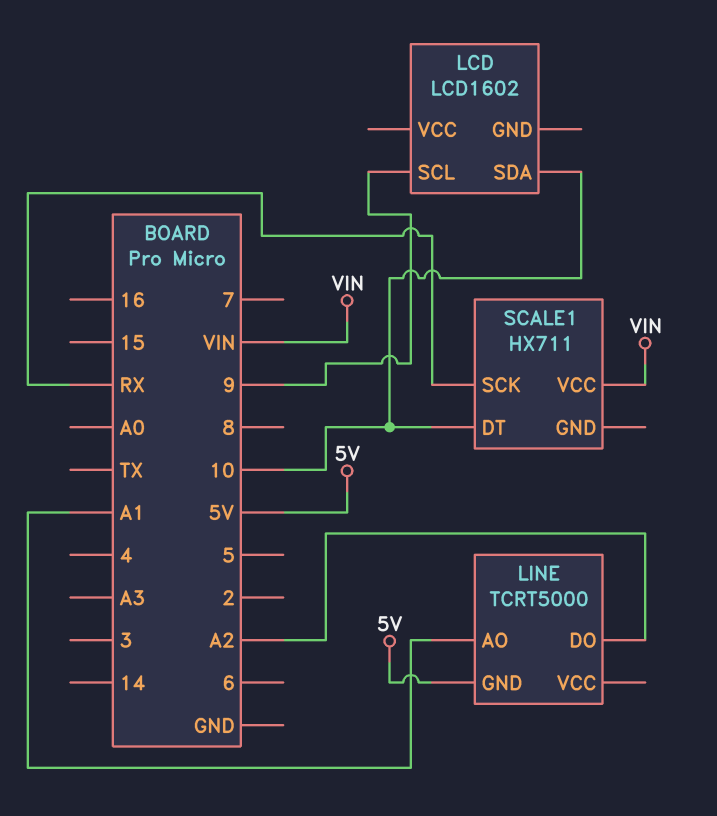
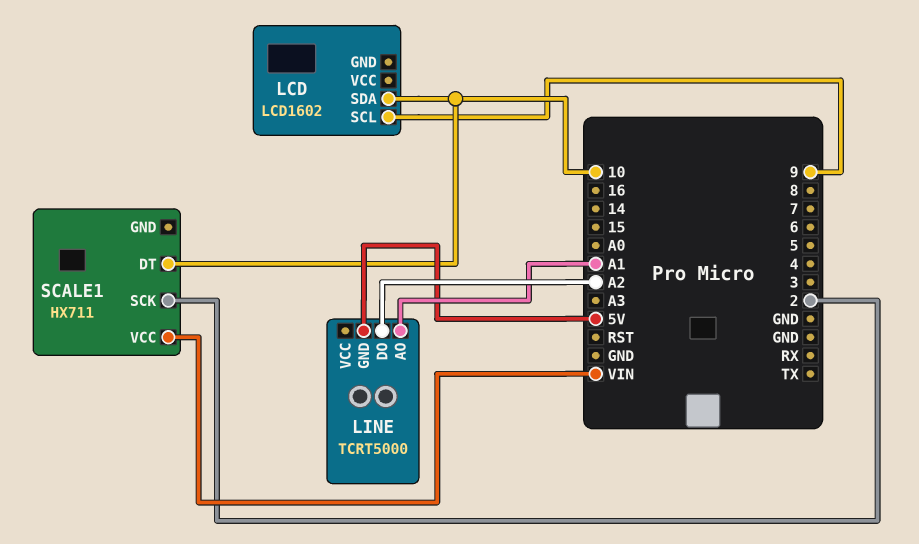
SCALE1 pin SCK: RX -> 2

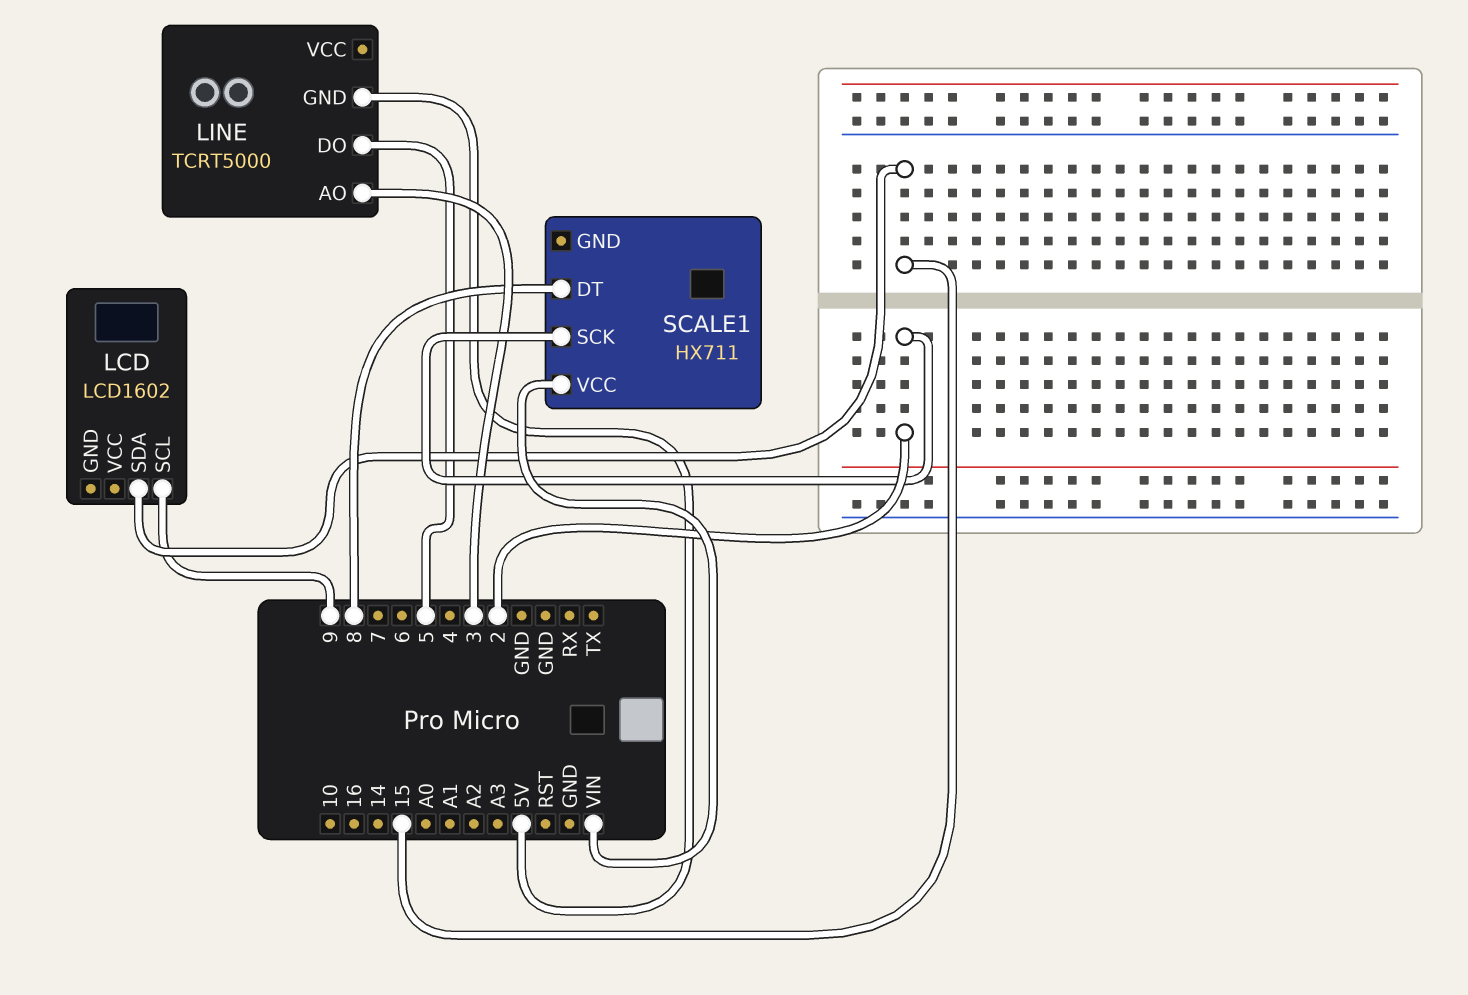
LCD pin SDA: 10 -> 15
LINE pin AO: A1 -> 3
LINE pin DO: A2 -> 5
SCALE1 pin DT: 10 -> 8

